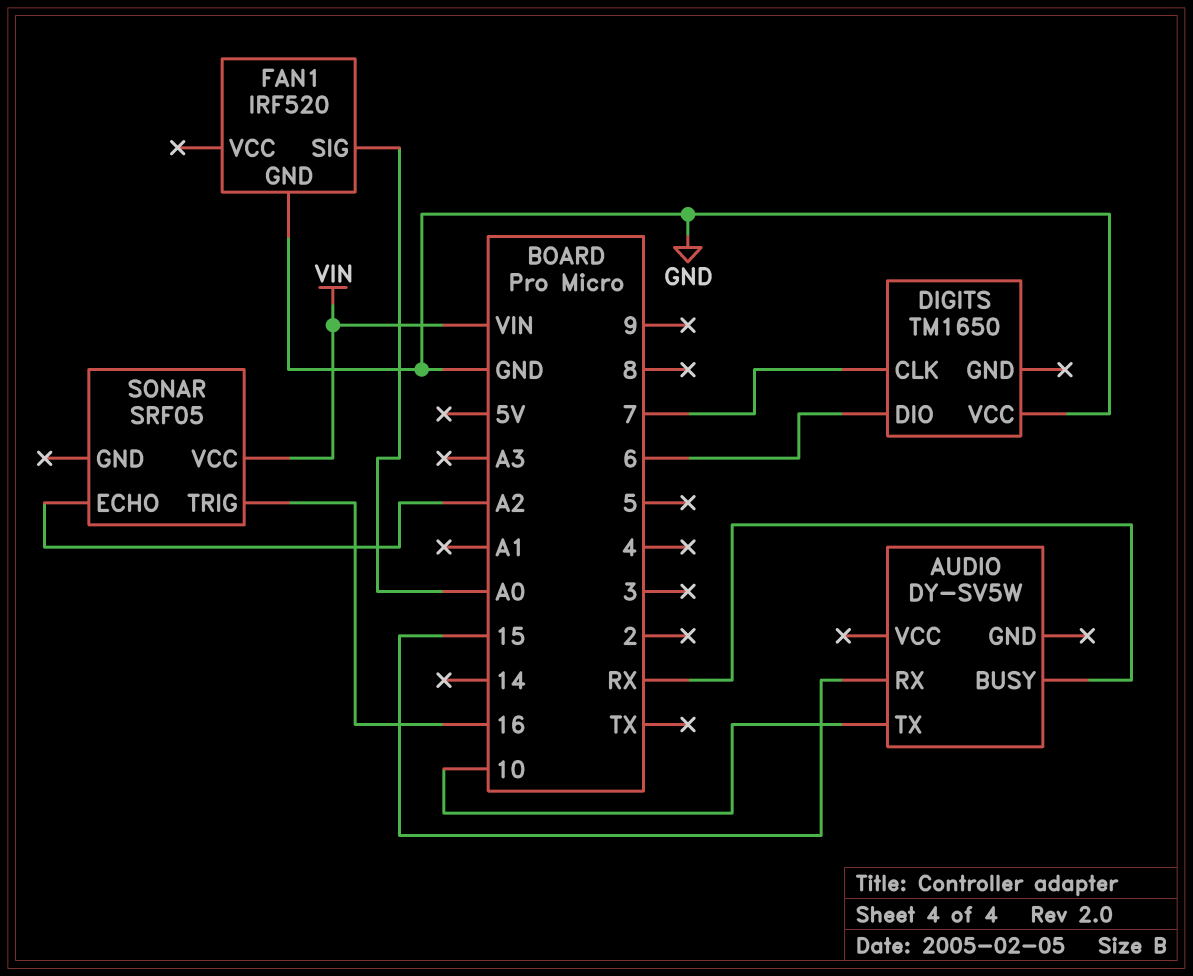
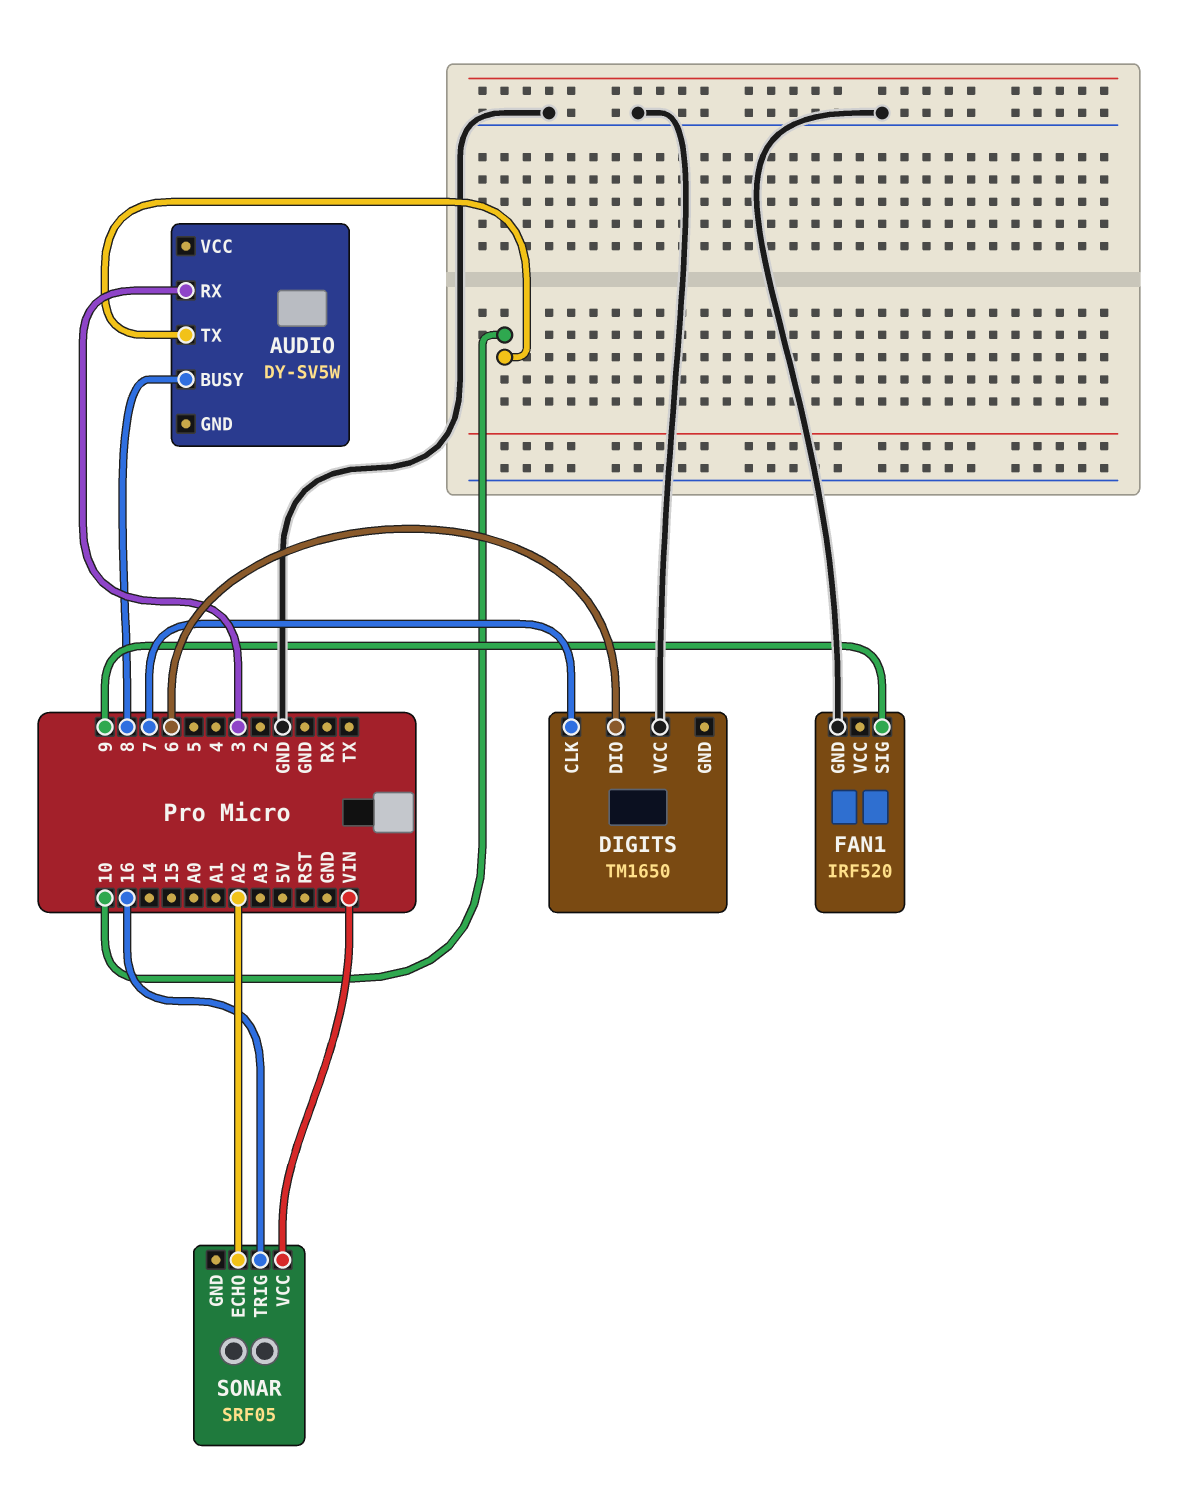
AUDIO pin BUSY: RX -> 8
AUDIO pin RX: 15 -> 3
FAN1 pin SIG: A0 -> 9

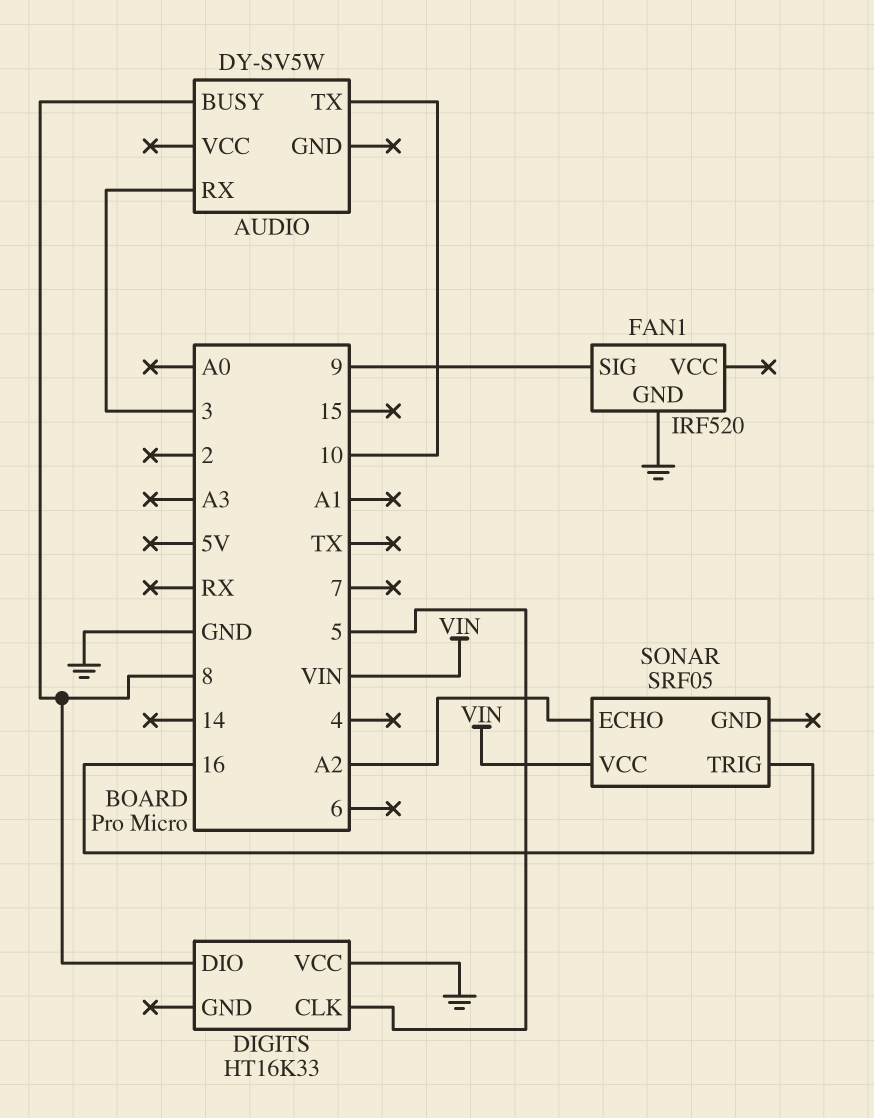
DIGITS: TM1650 -> HT16K33
DIGITS pin CLK: 7 -> 5
DIGITS pin DIO: 6 -> 8

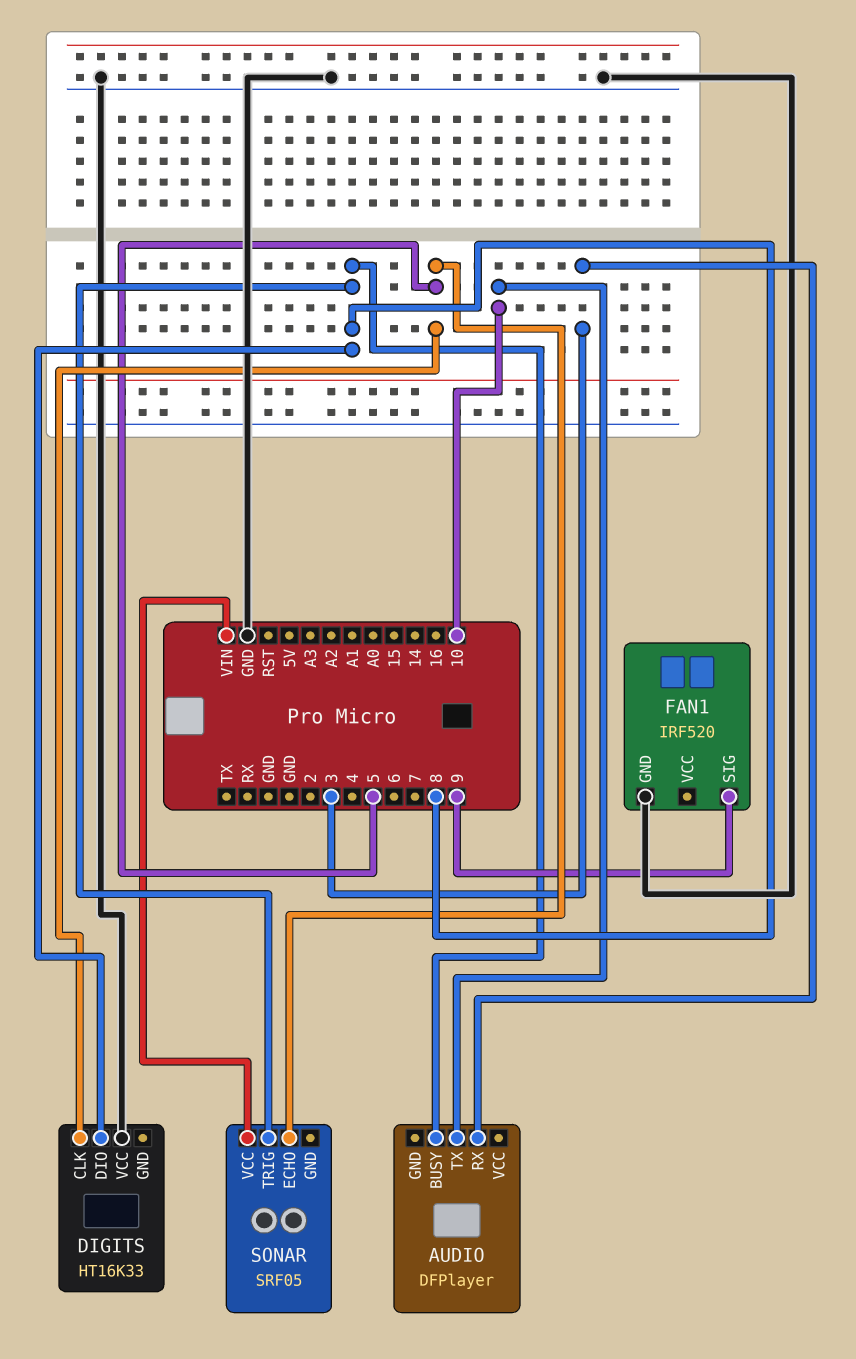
AUDIO: DY-SV5W -> DFPlayer
SONAR pin ECHO: A2 -> 5
SONAR pin TRIG: 16 -> 8

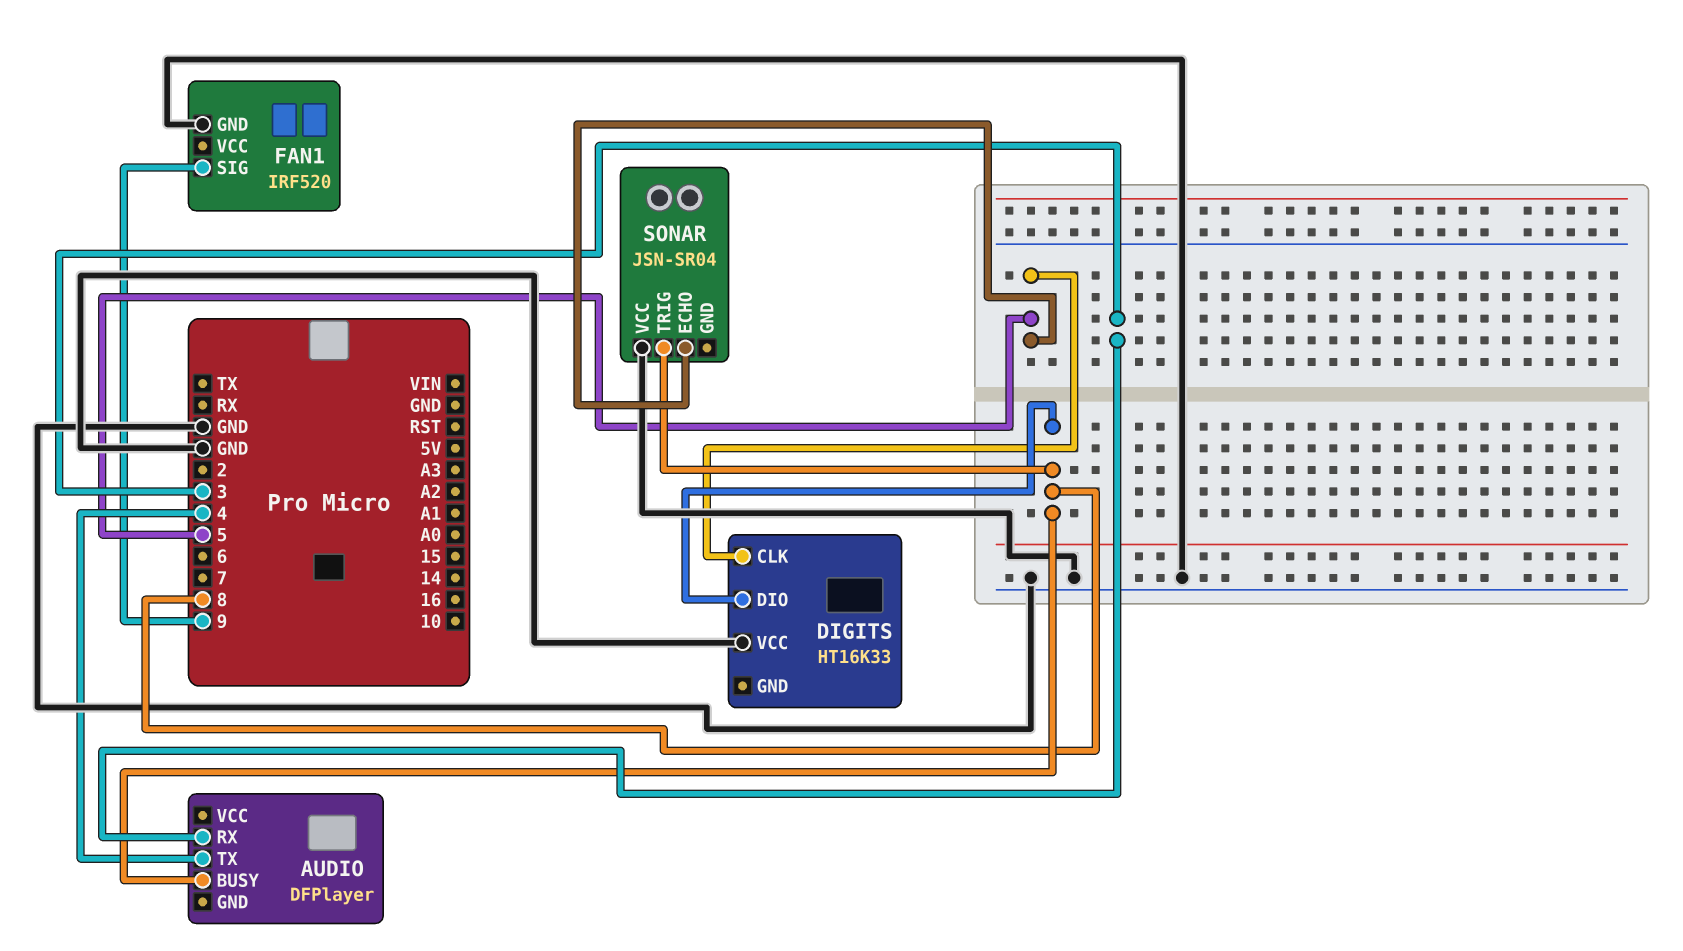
AUDIO pin TX: 10 -> 4
SONAR: SRF05 -> JSN-SR04
SONAR pin VCC: VIN -> GND

